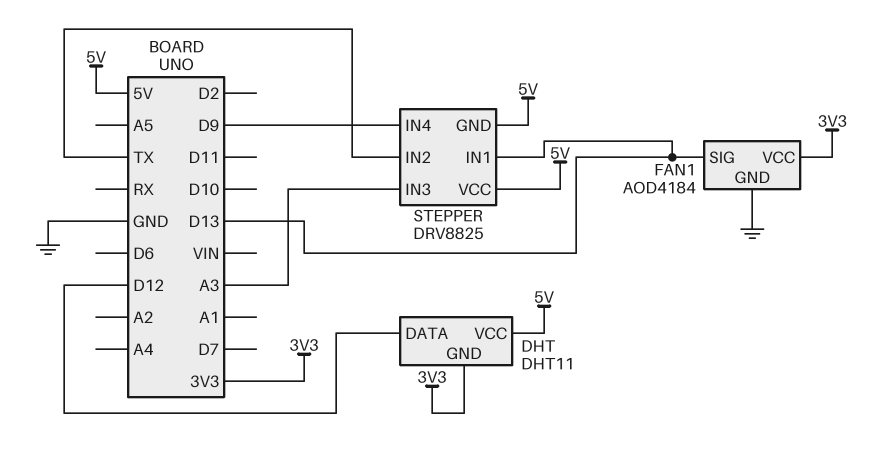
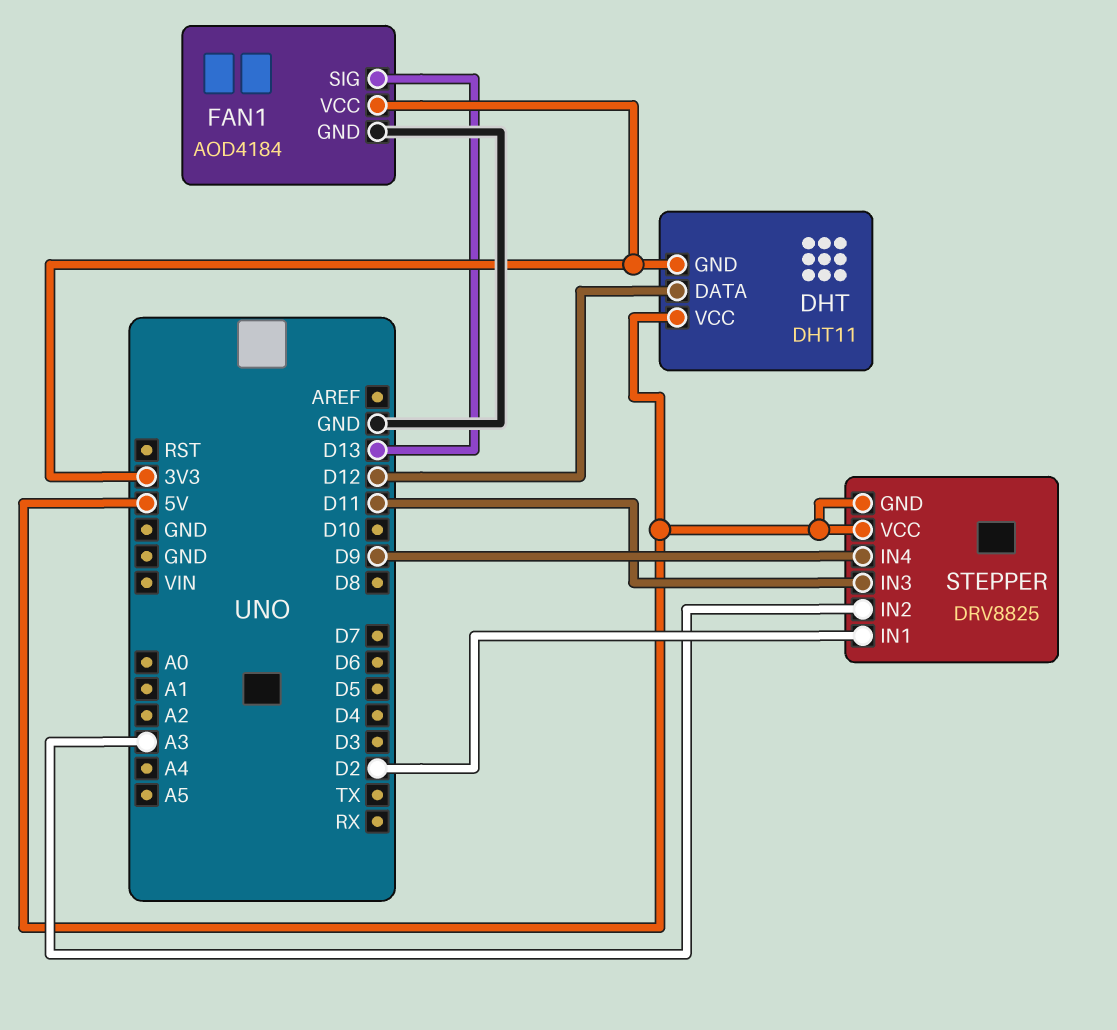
STEPPER pin IN1: D13 -> D2
STEPPER pin IN2: TX -> A3
STEPPER pin IN3: A3 -> D11

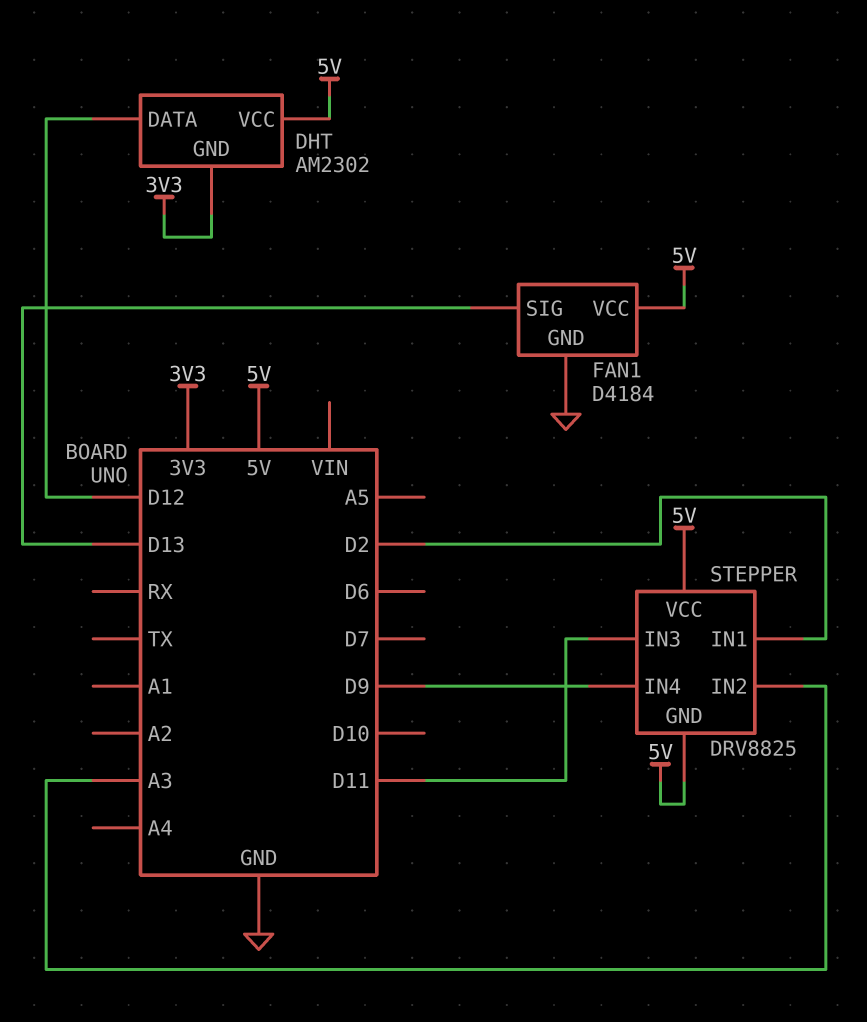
DHT: DHT11 -> AM2302
FAN1: AOD4184 -> D4184
FAN1 pin VCC: 3V3 -> 5V

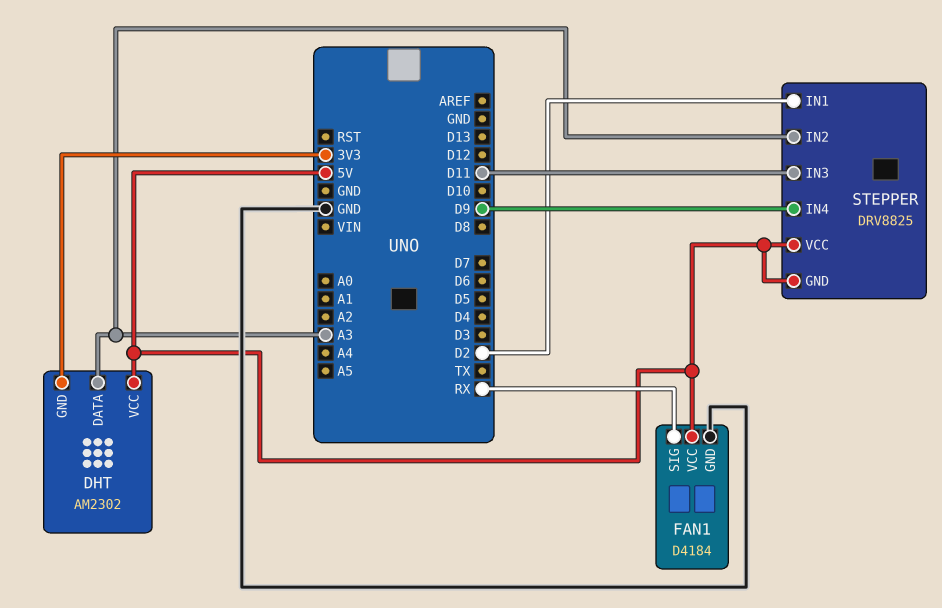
DHT pin DATA: D12 -> A3
FAN1 pin SIG: D13 -> RX

